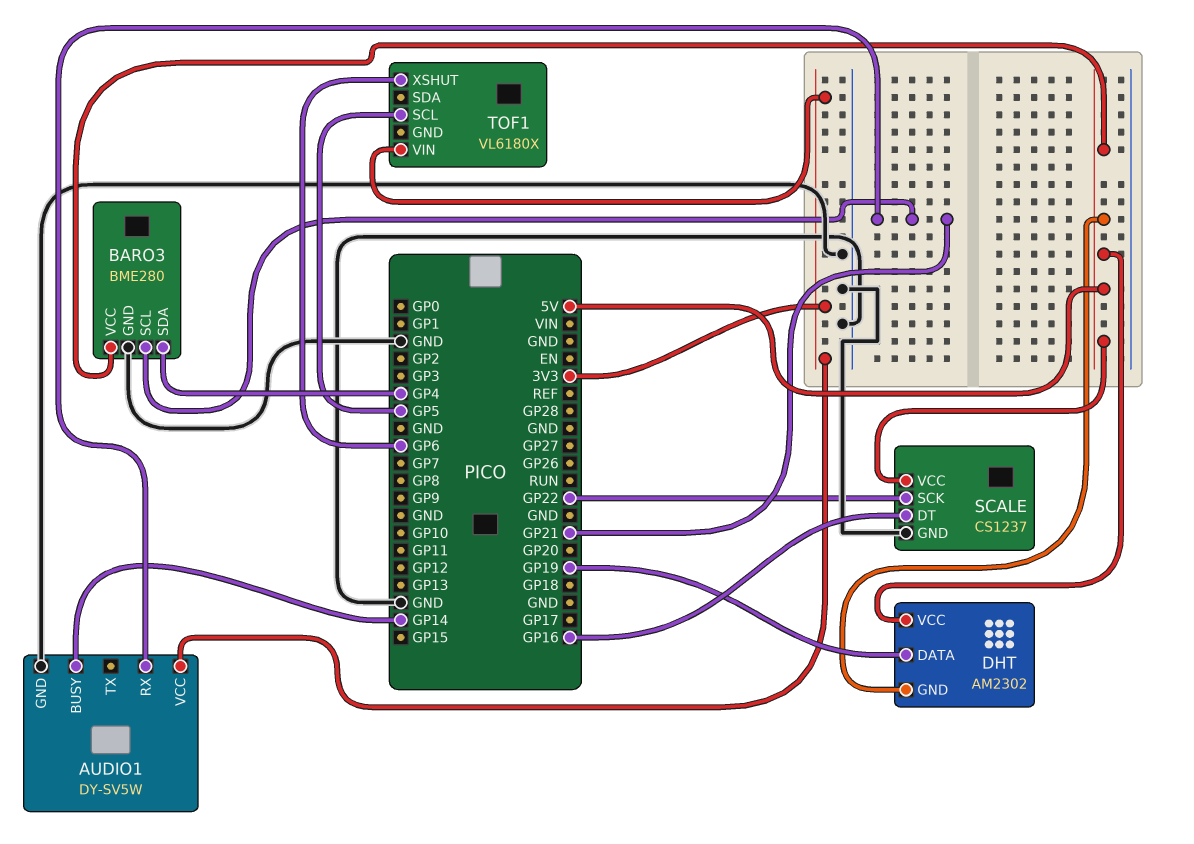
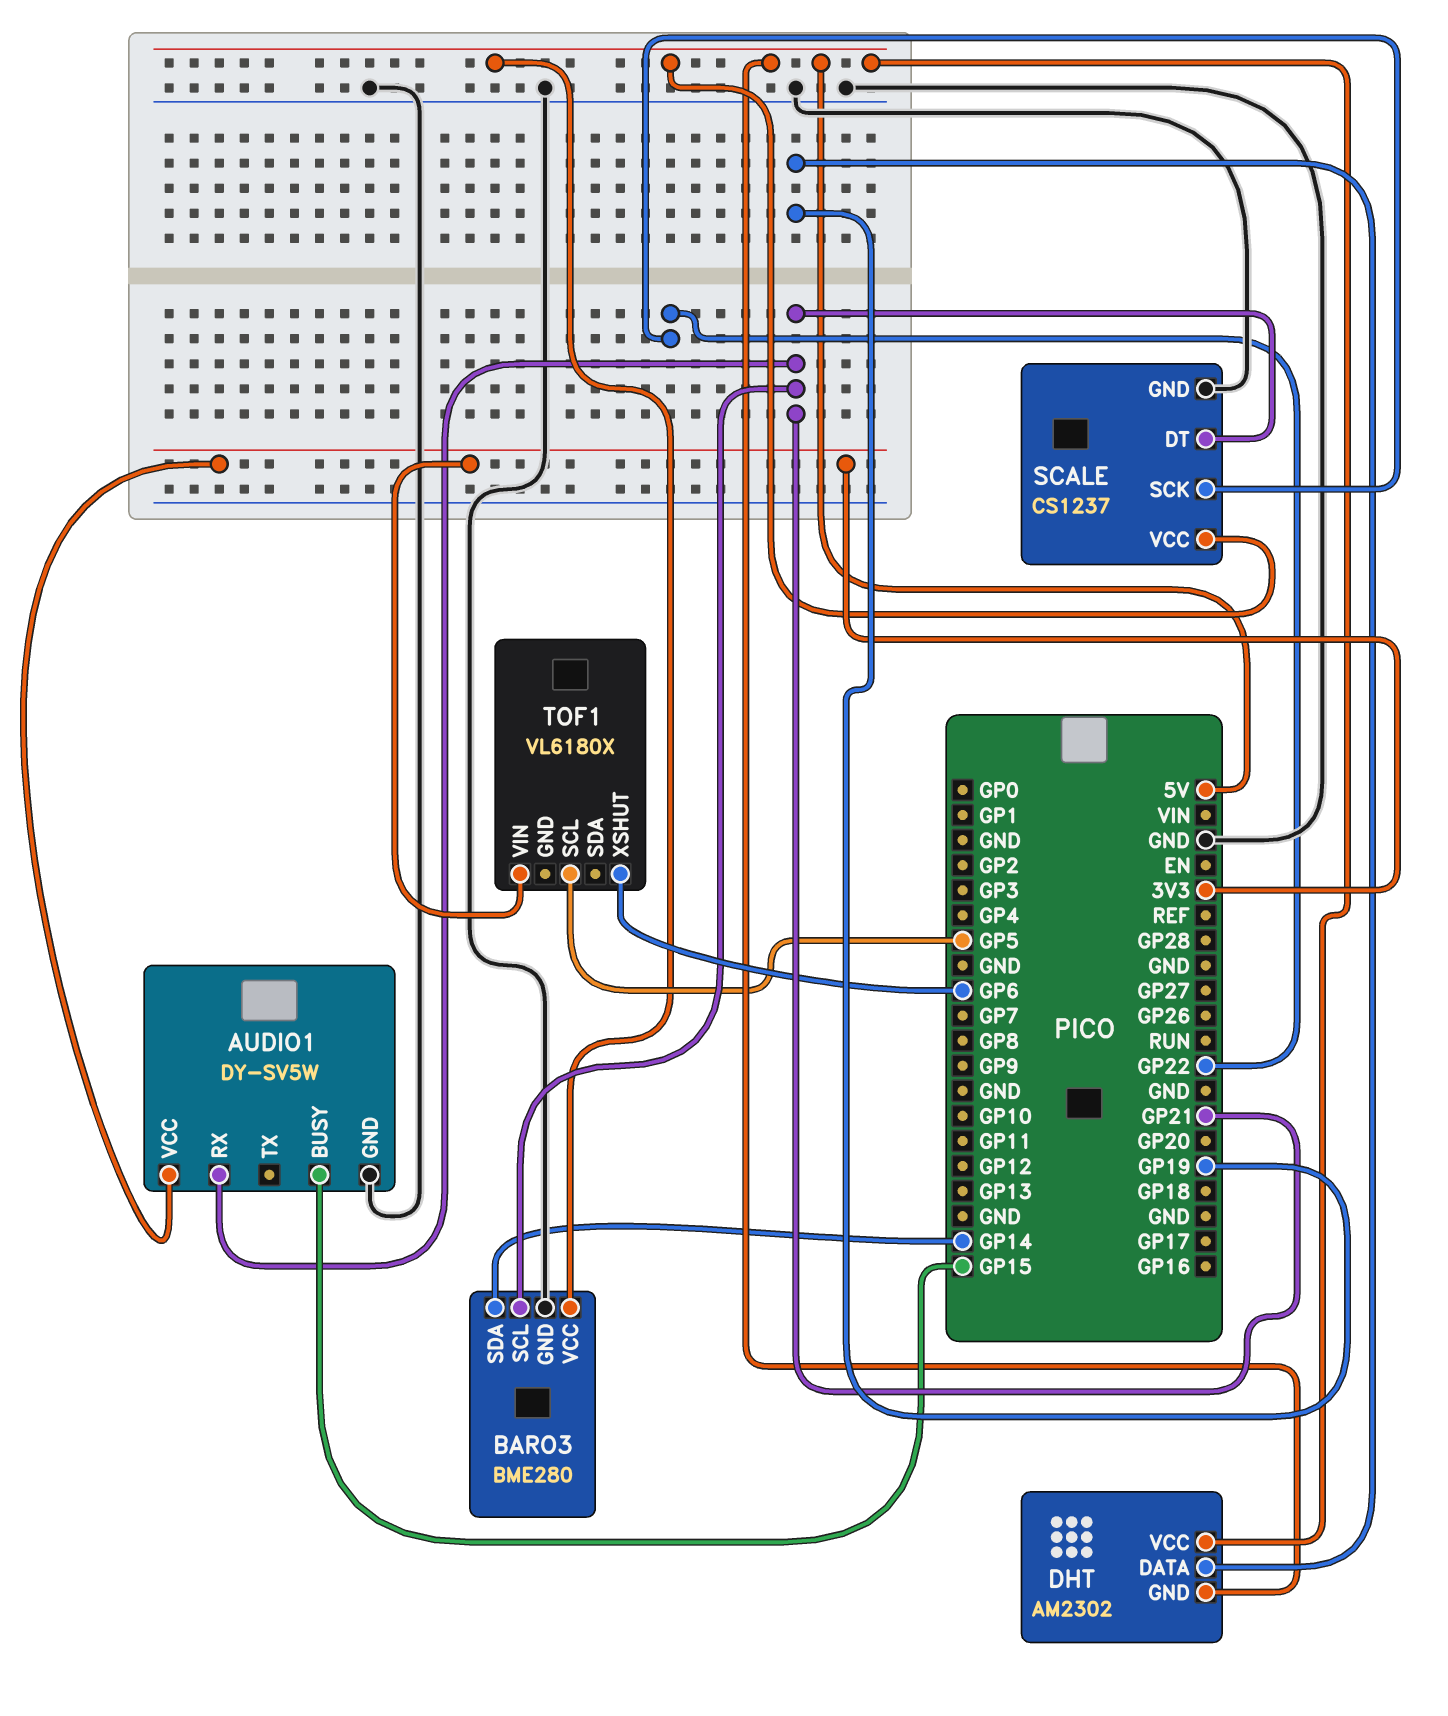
AUDIO1 pin BUSY: GP14 -> GP15
BARO3 pin SDA: GP4 -> GP14
SCALE pin DT: GP16 -> GP21

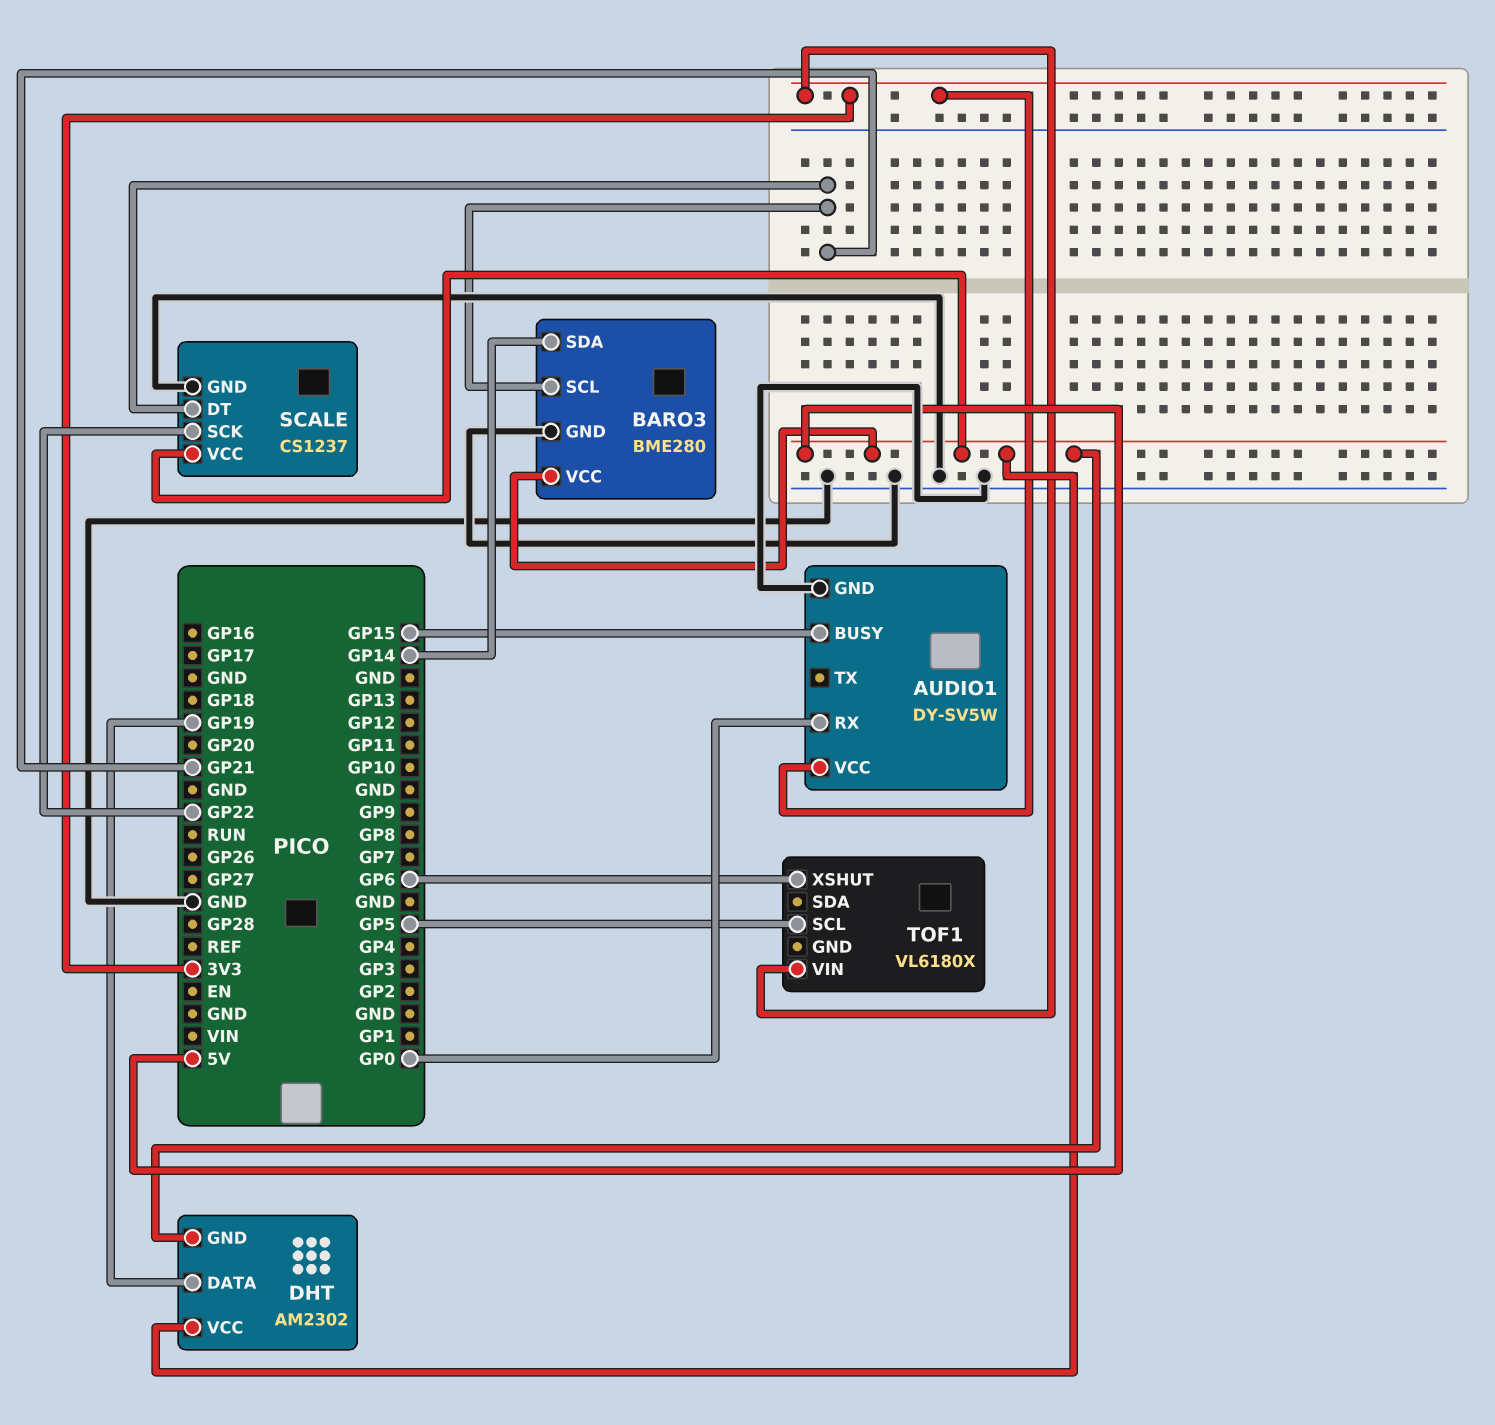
AUDIO1 pin RX: GP21 -> GP0

